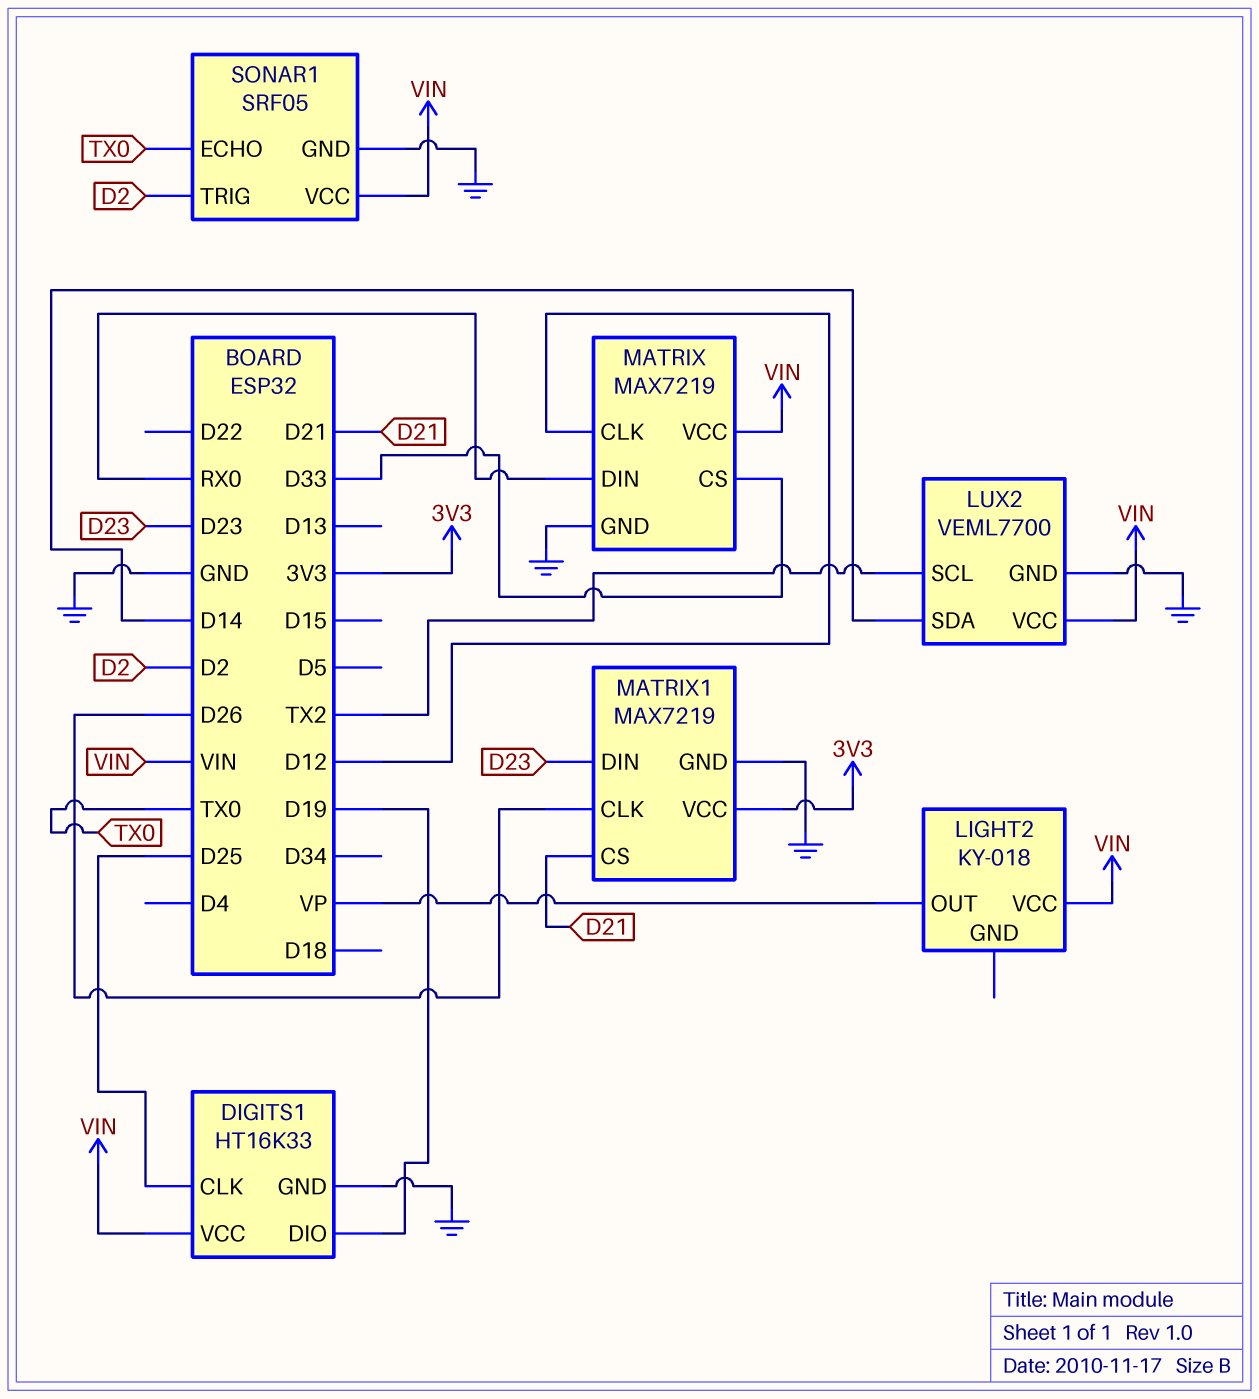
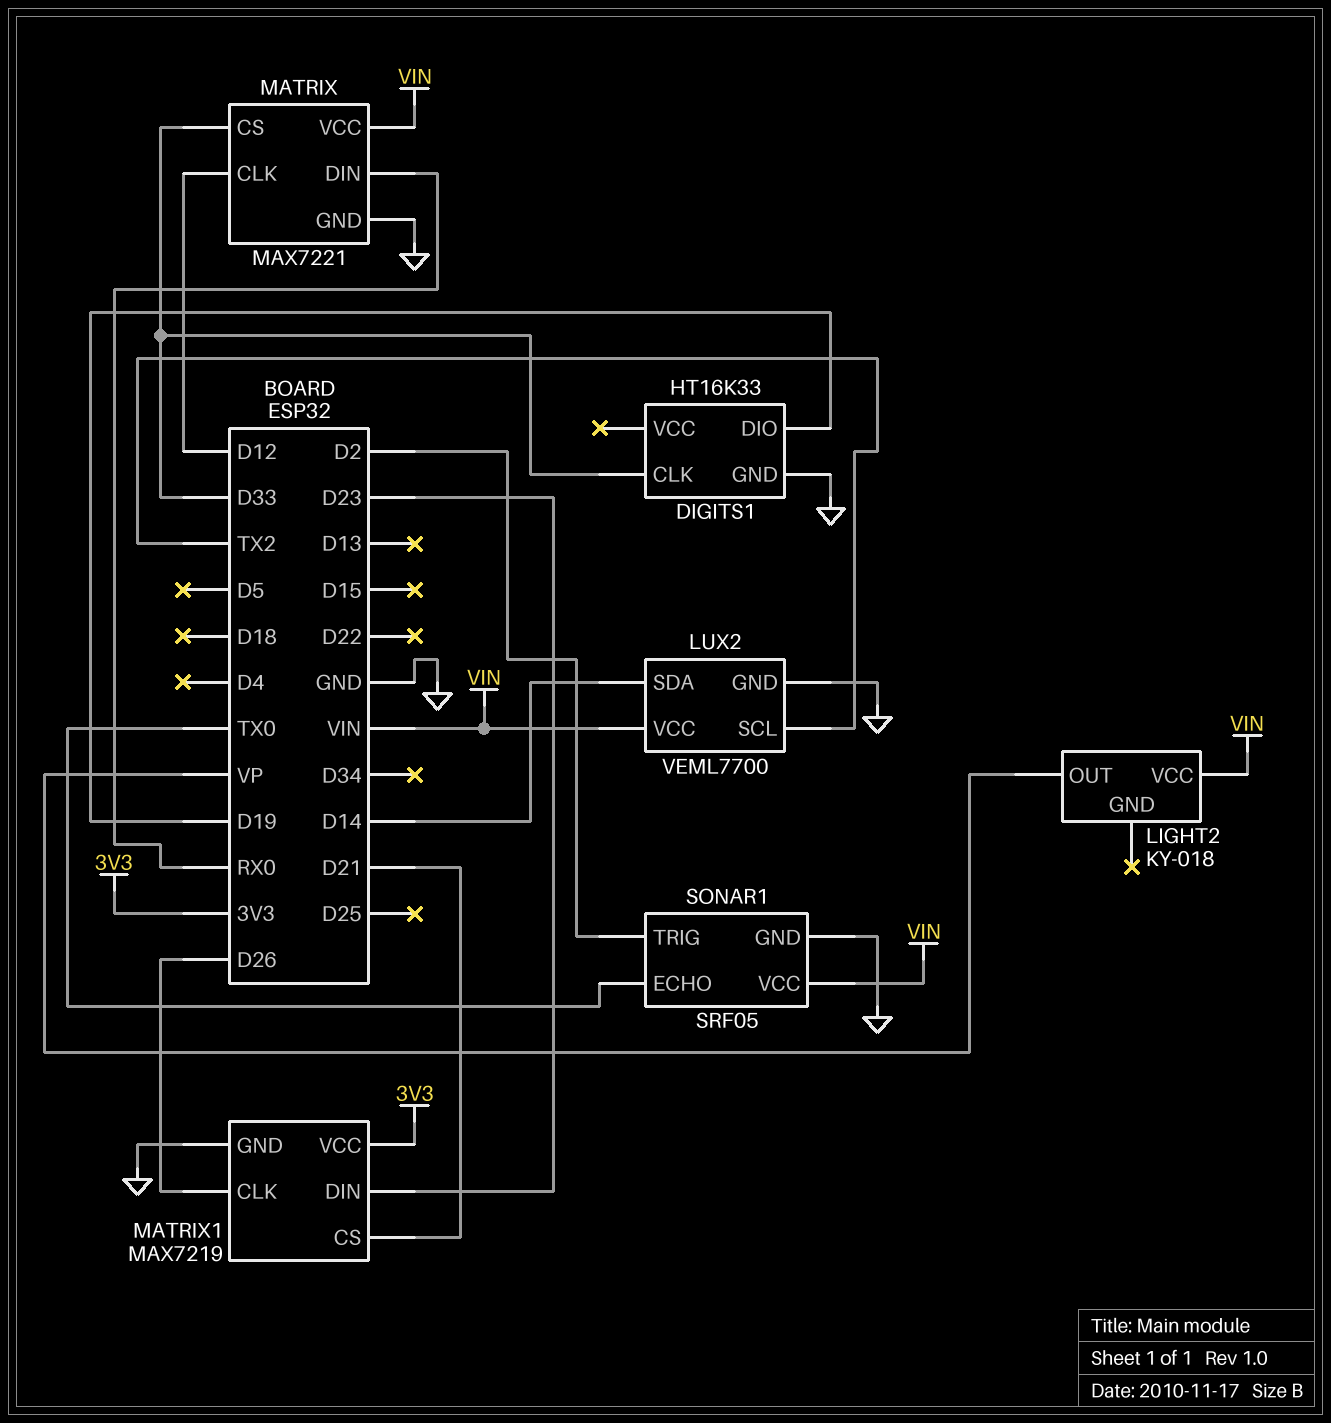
DIGITS1 pin CLK: D25 -> D33
DIGITS1 pin VCC: VIN -> none
MATRIX: MAX7219 -> MAX7221

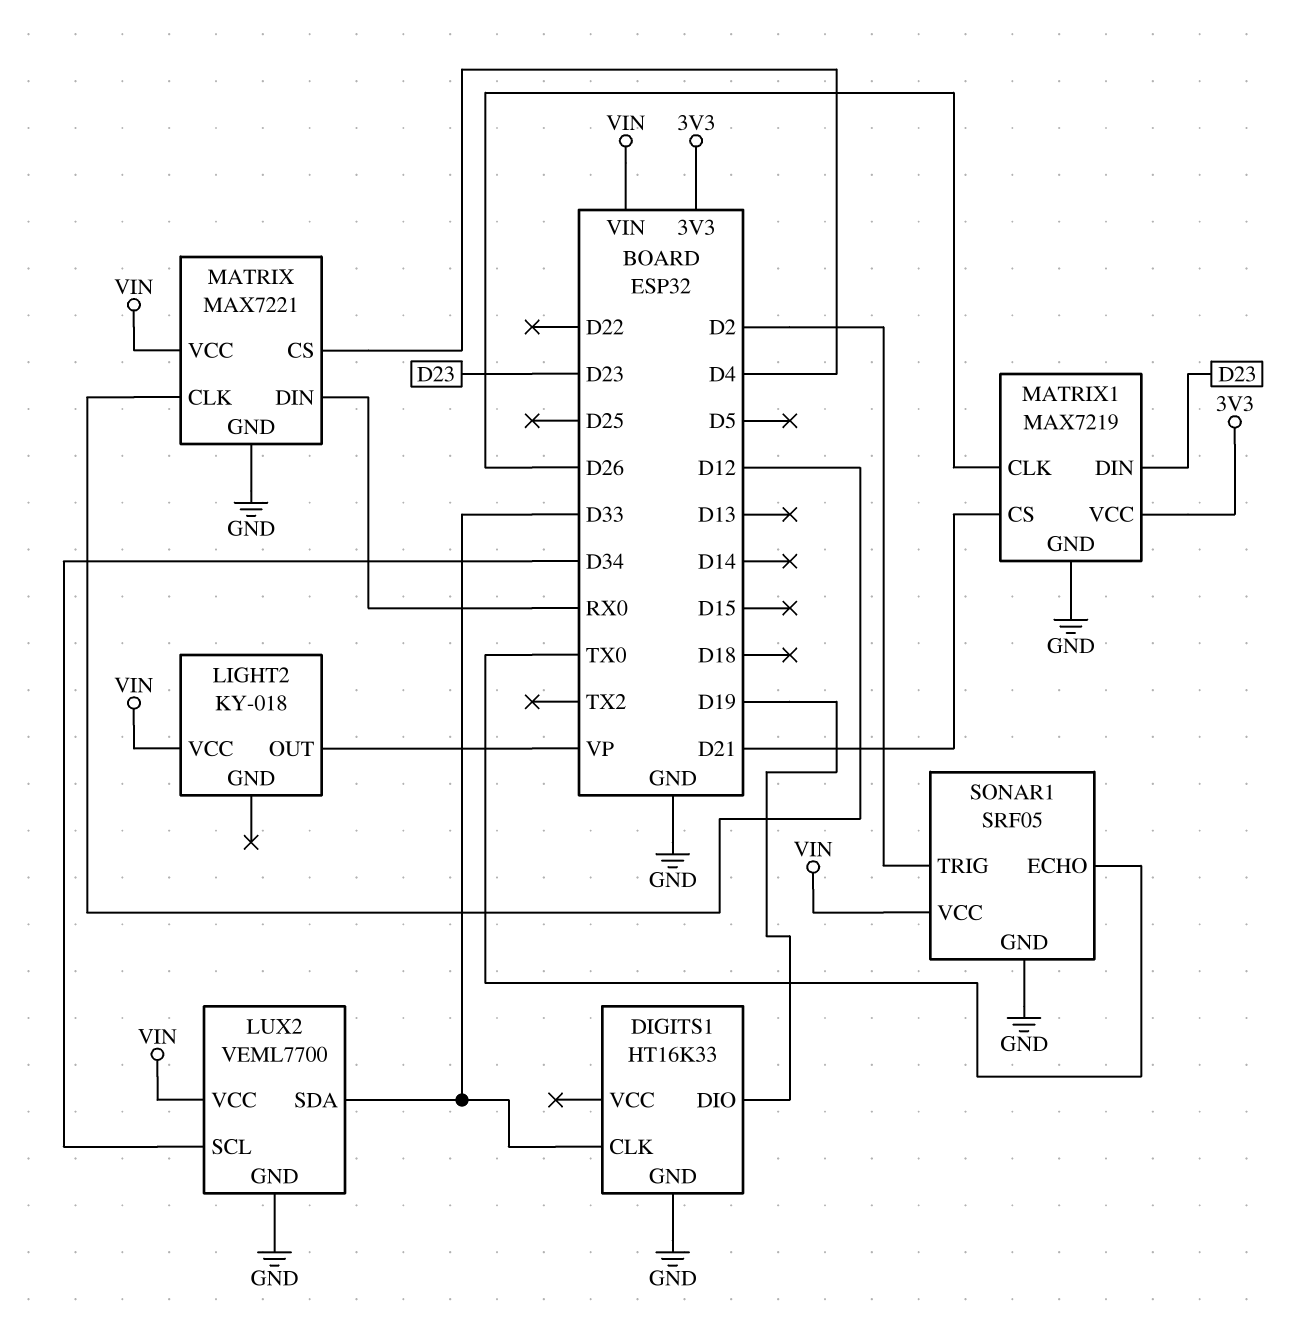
LUX2 pin SCL: TX2 -> D34
LUX2 pin SDA: D14 -> D33
MATRIX pin CS: D33 -> D4

